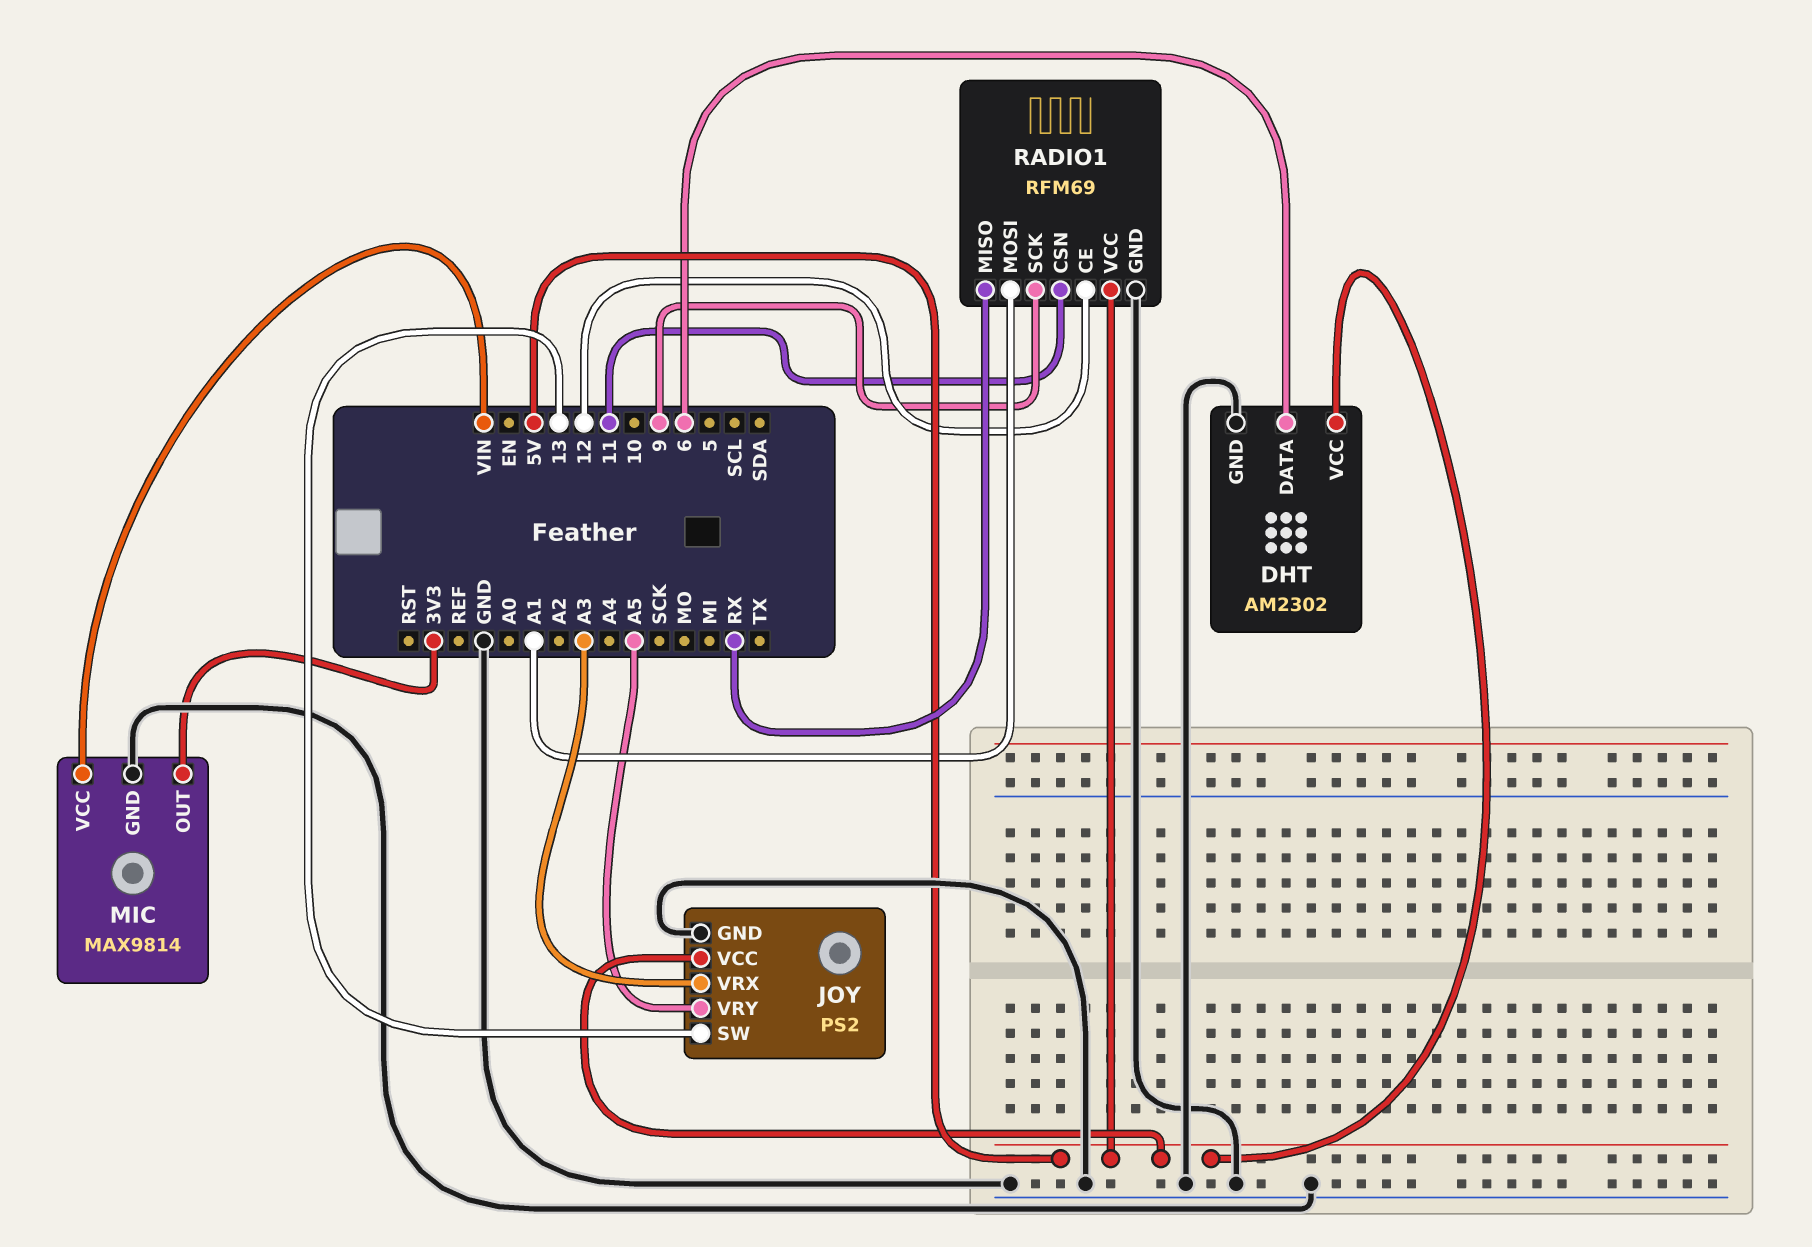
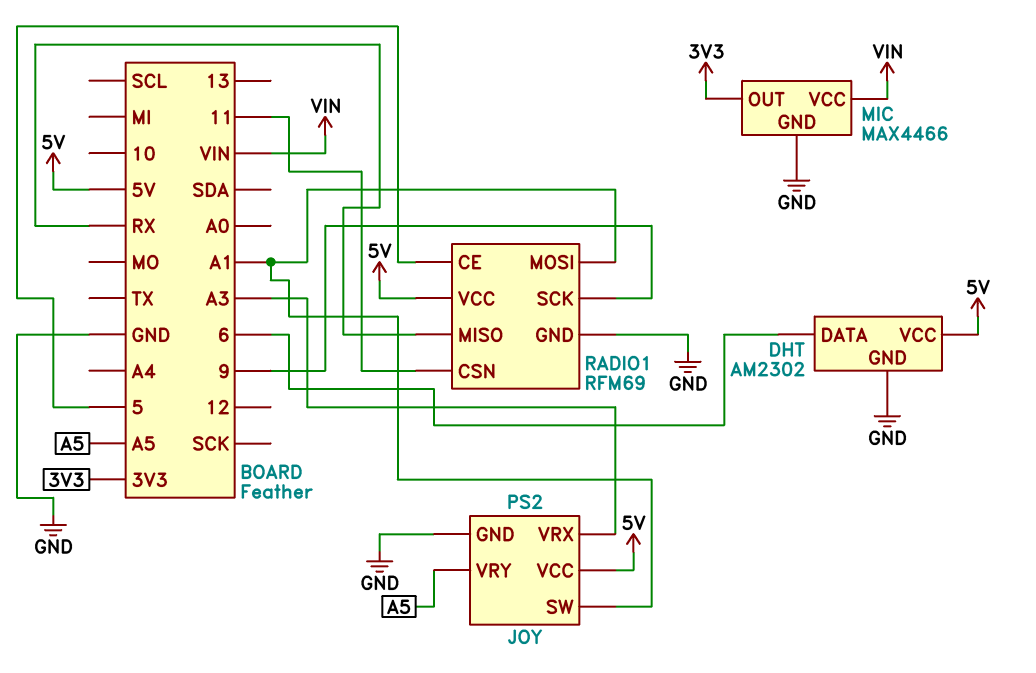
JOY pin SW: 13 -> A1
MIC: MAX9814 -> MAX4466
RADIO1 pin CE: 12 -> 5

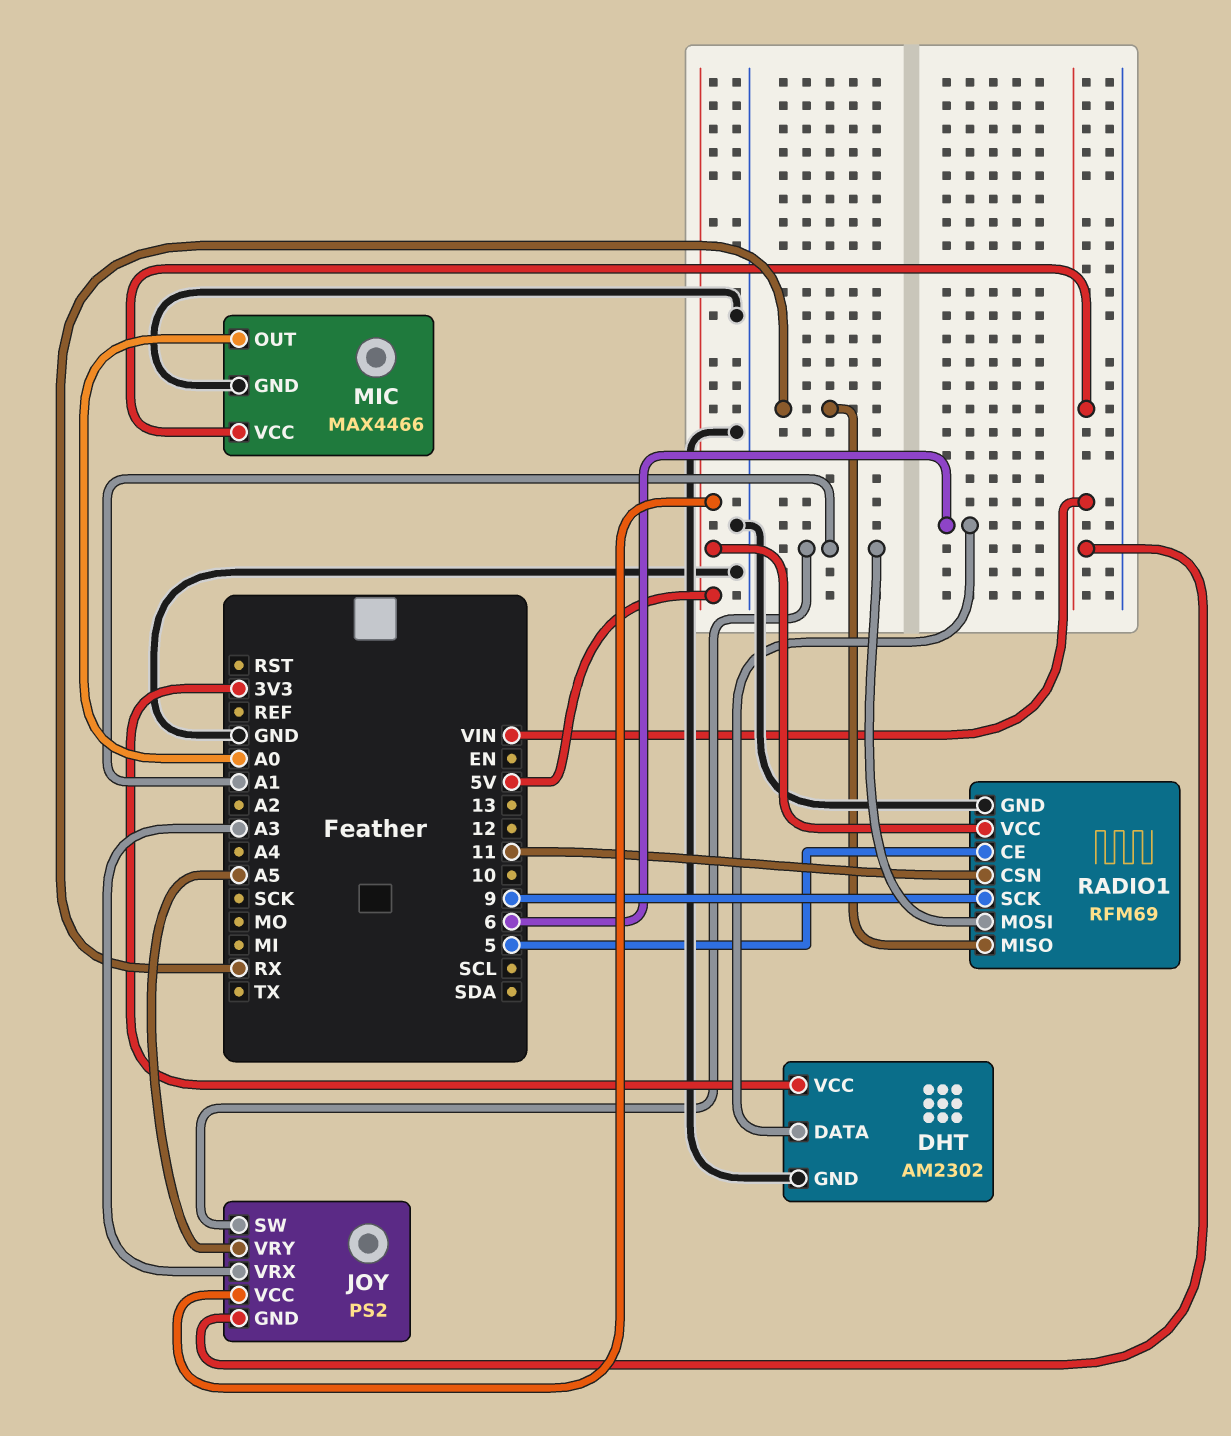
DHT pin VCC: 5V -> 3V3
JOY pin GND: GND -> VIN
MIC pin OUT: 3V3 -> A0

